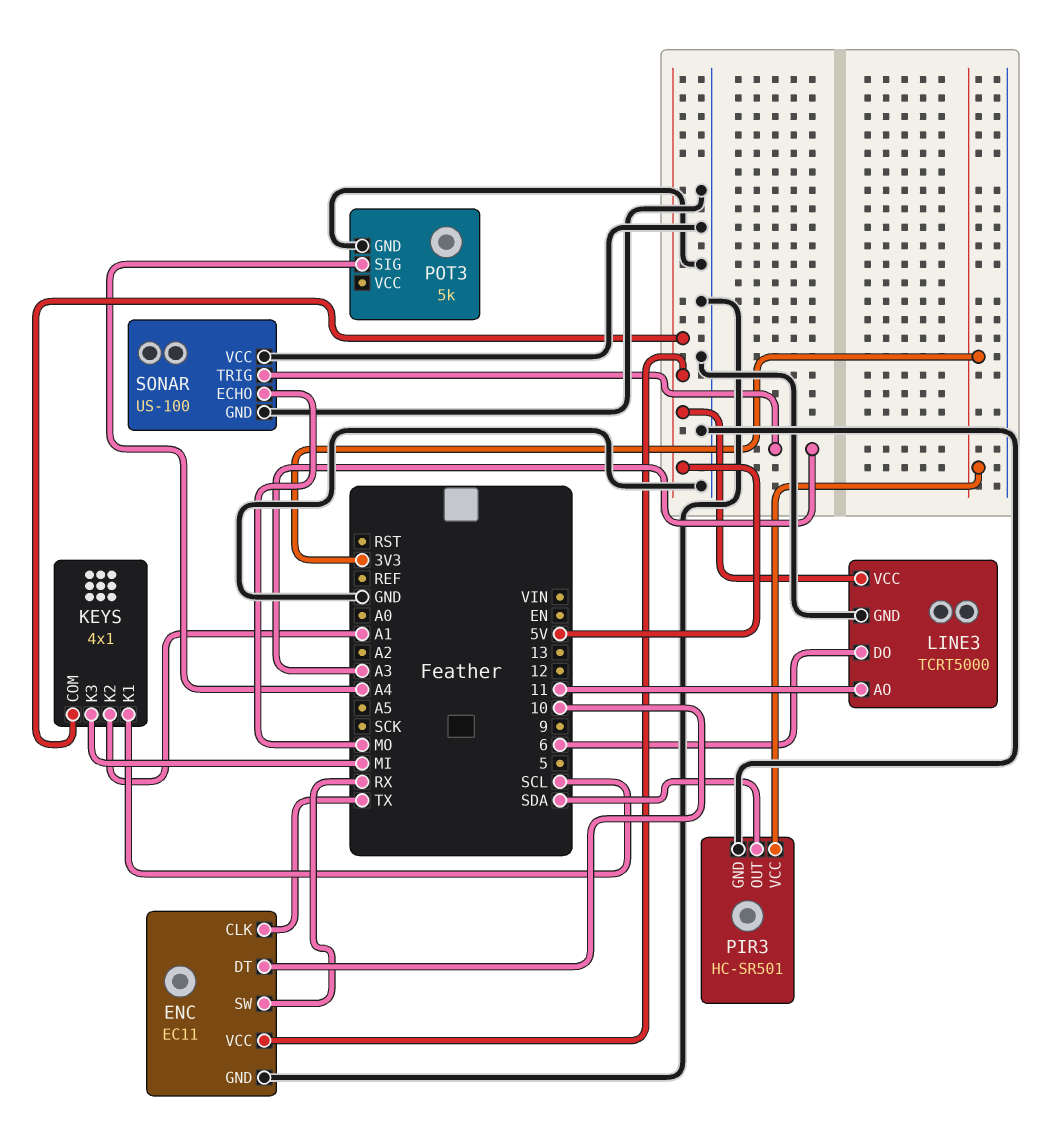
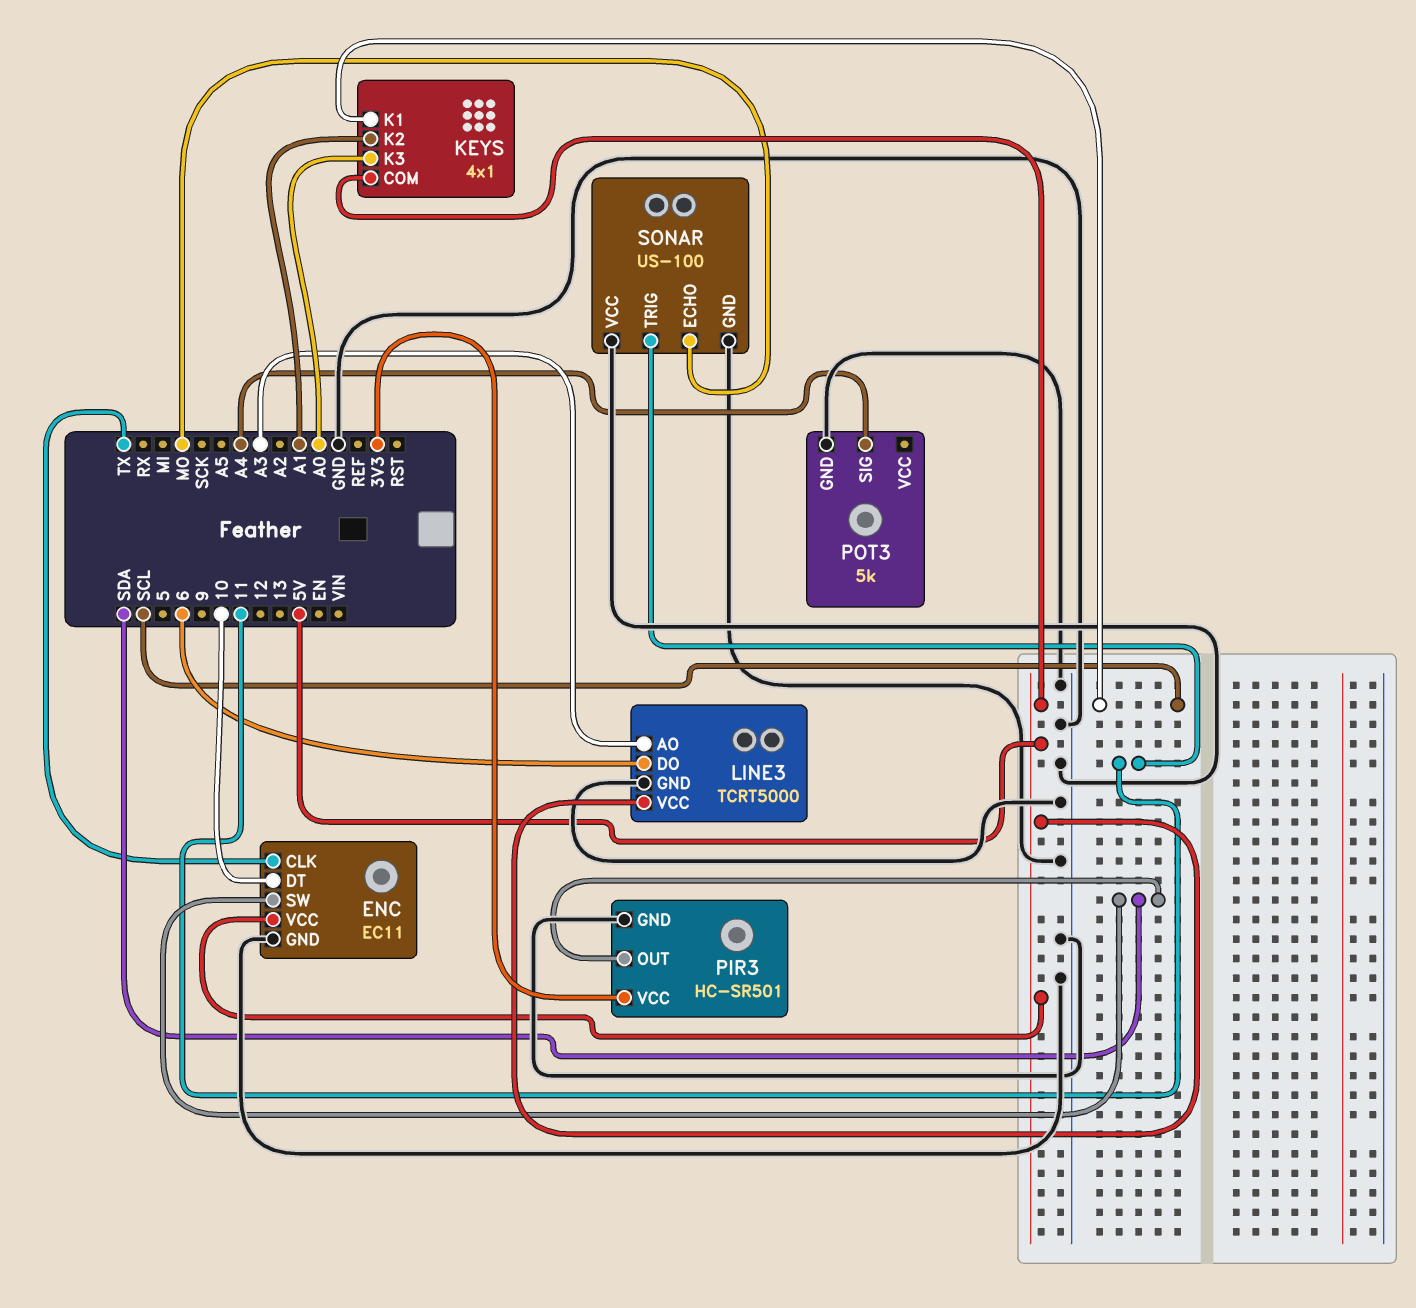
ENC pin SW: RX -> SDA
KEYS pin K3: MI -> A0
LINE3 pin AO: 11 -> A3
SONAR pin TRIG: A3 -> 11

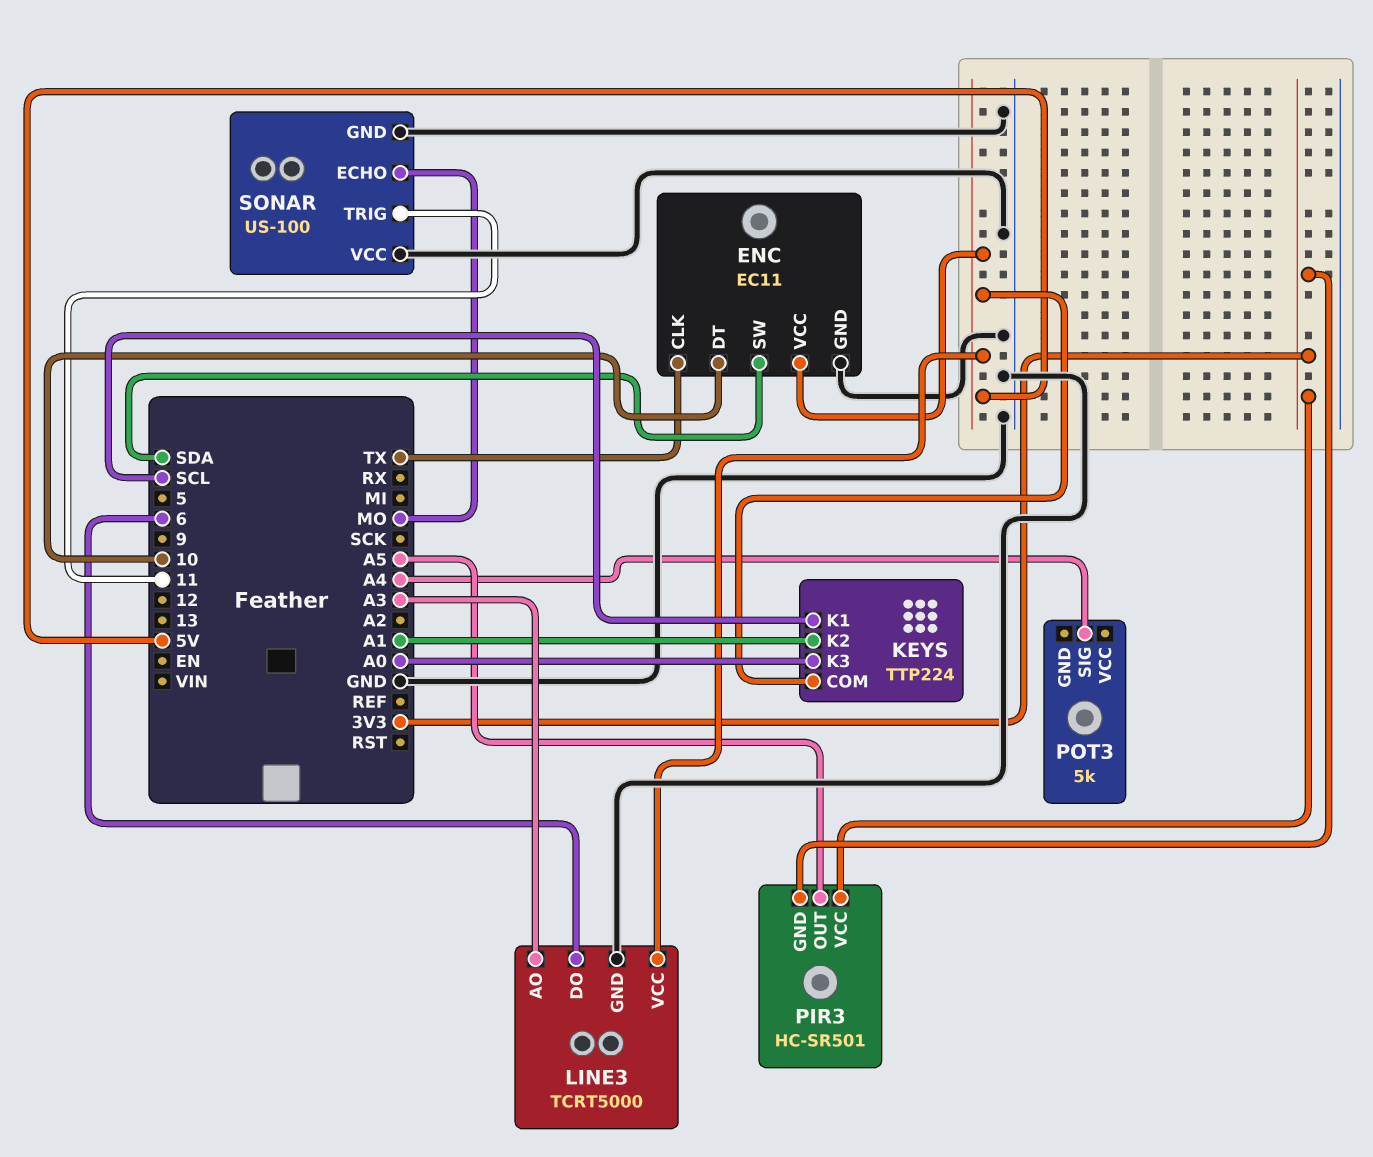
KEYS: 4x1 -> TTP224
PIR3 pin GND: GND -> 3V3
PIR3 pin OUT: SDA -> A5
POT3 pin GND: GND -> none

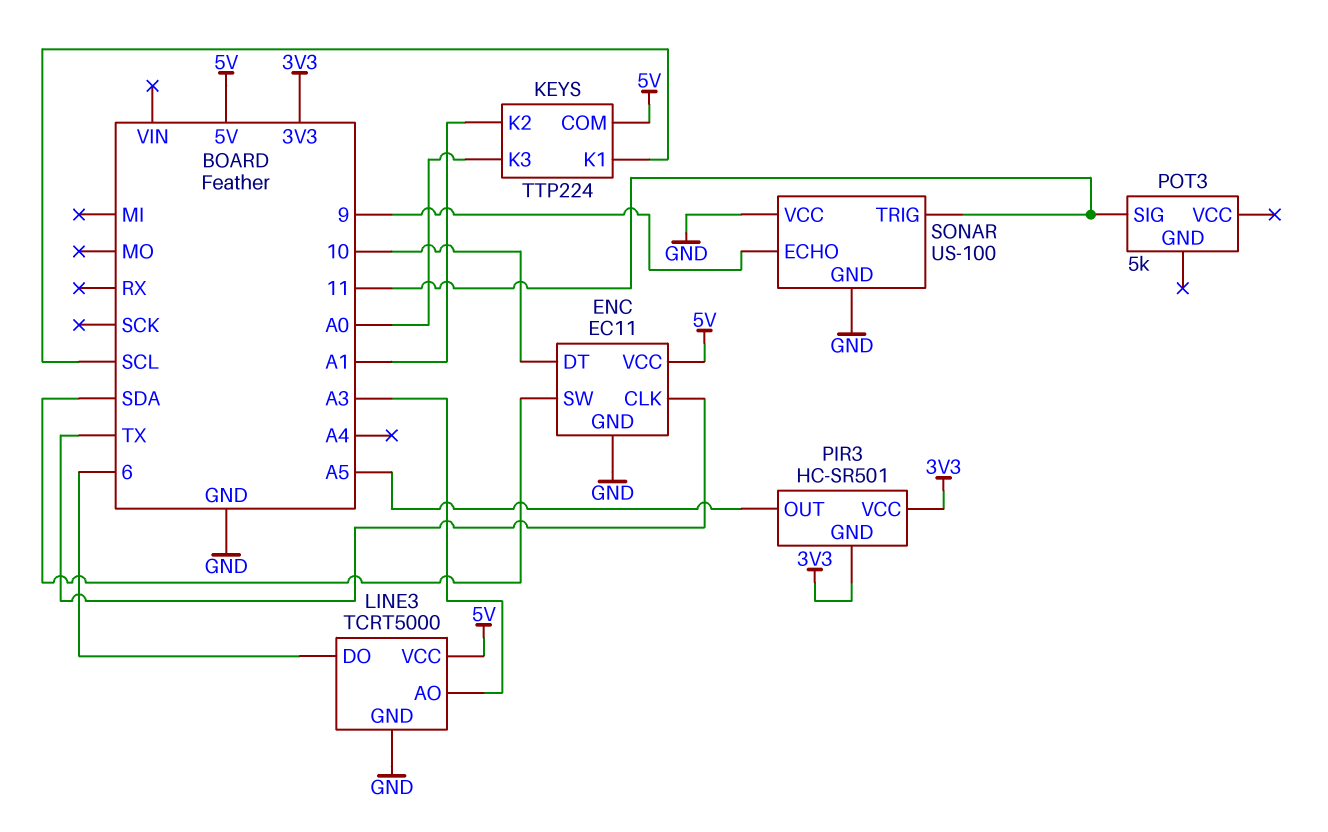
POT3 pin SIG: A4 -> 11
SONAR pin ECHO: MO -> 9

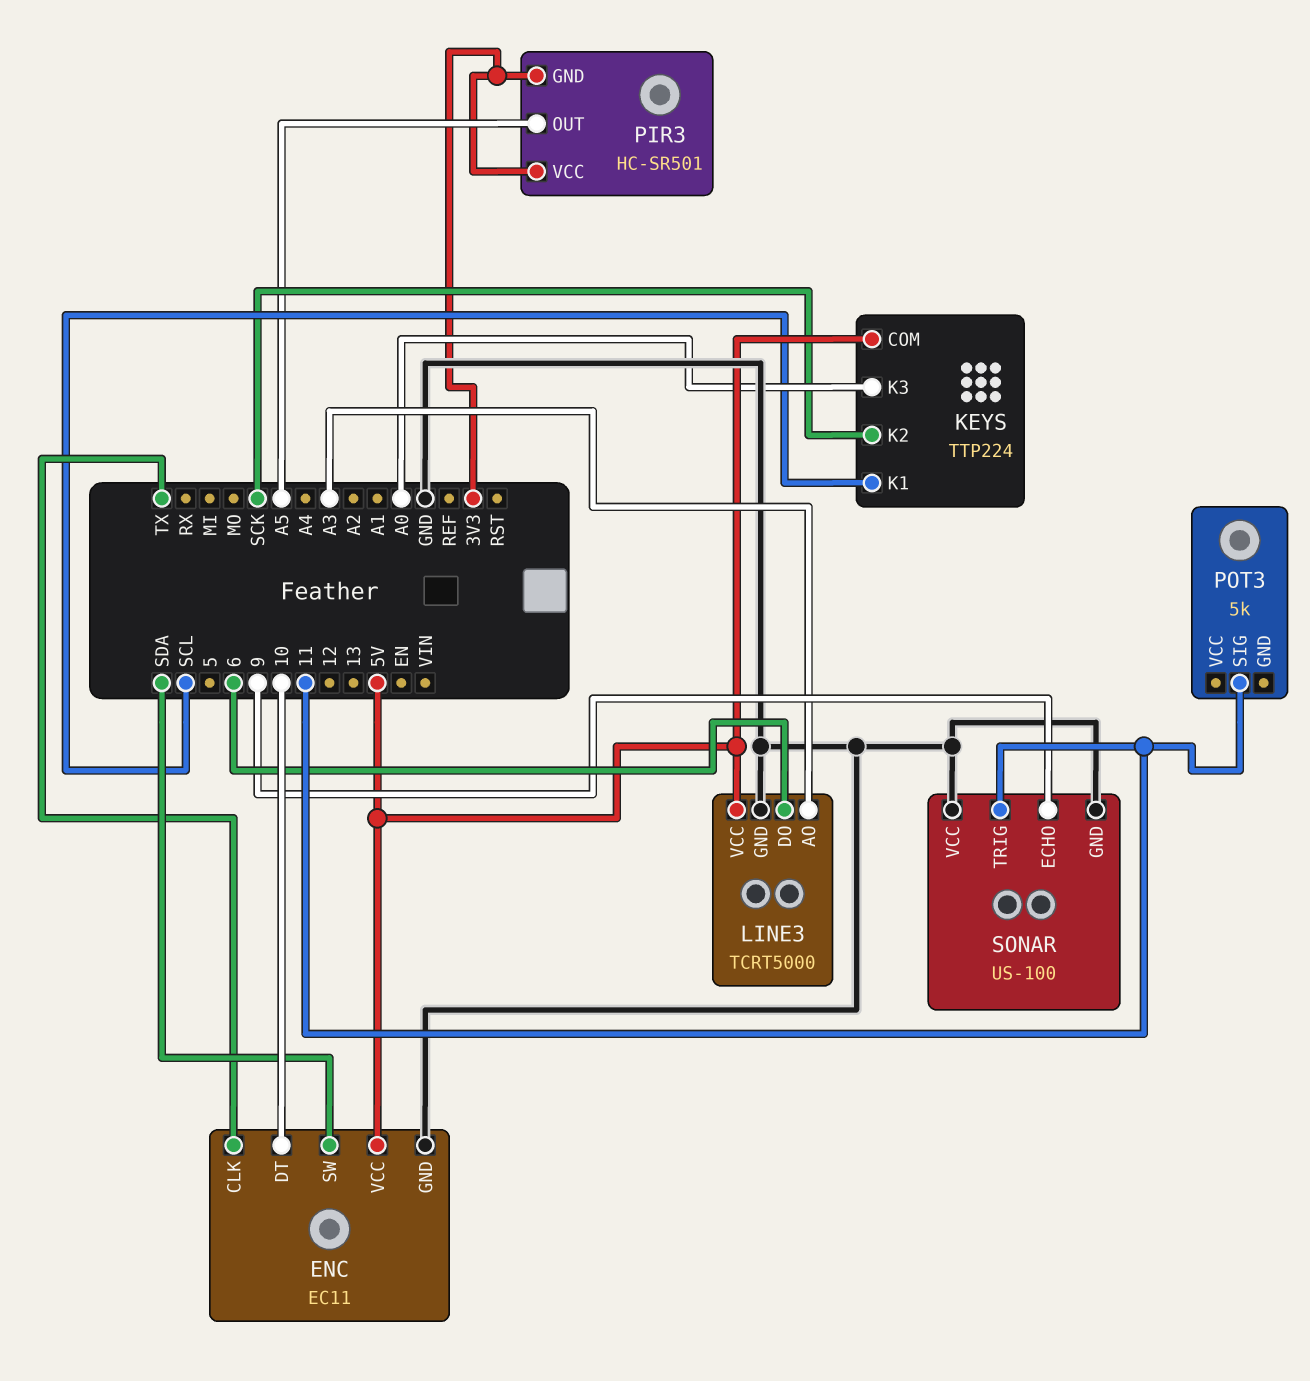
KEYS pin K2: A1 -> SCK

